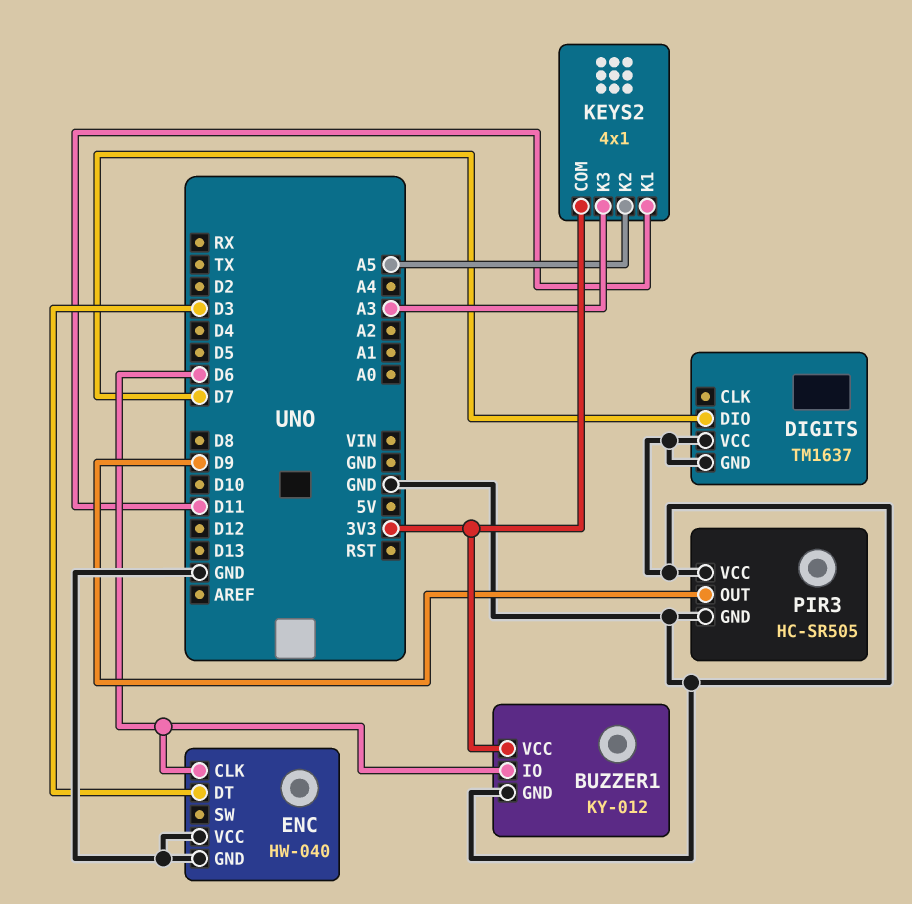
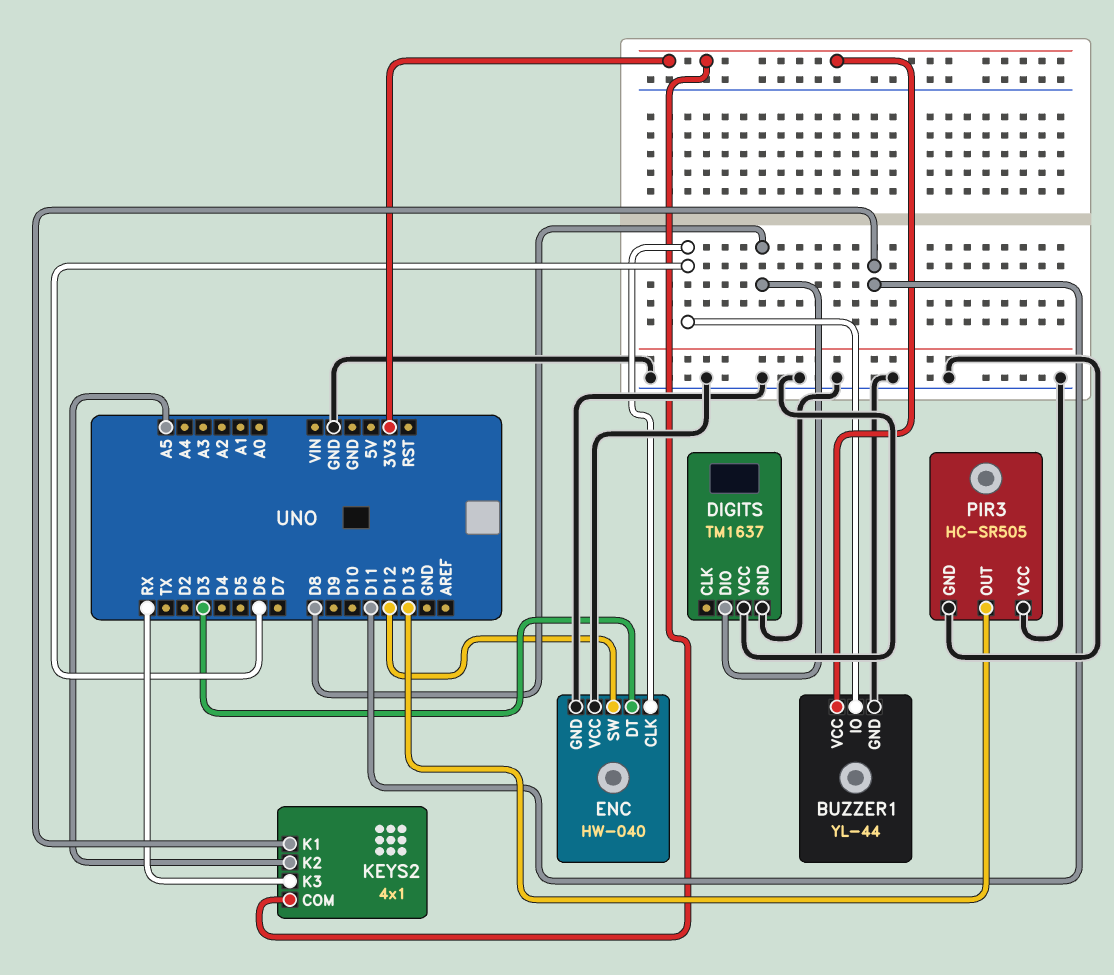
BUZZER1: KY-012 -> YL-44
DIGITS pin DIO: D7 -> D8
ENC pin SW: none -> D12
KEYS2 pin K3: A3 -> RX
PIR3 pin OUT: D9 -> D13

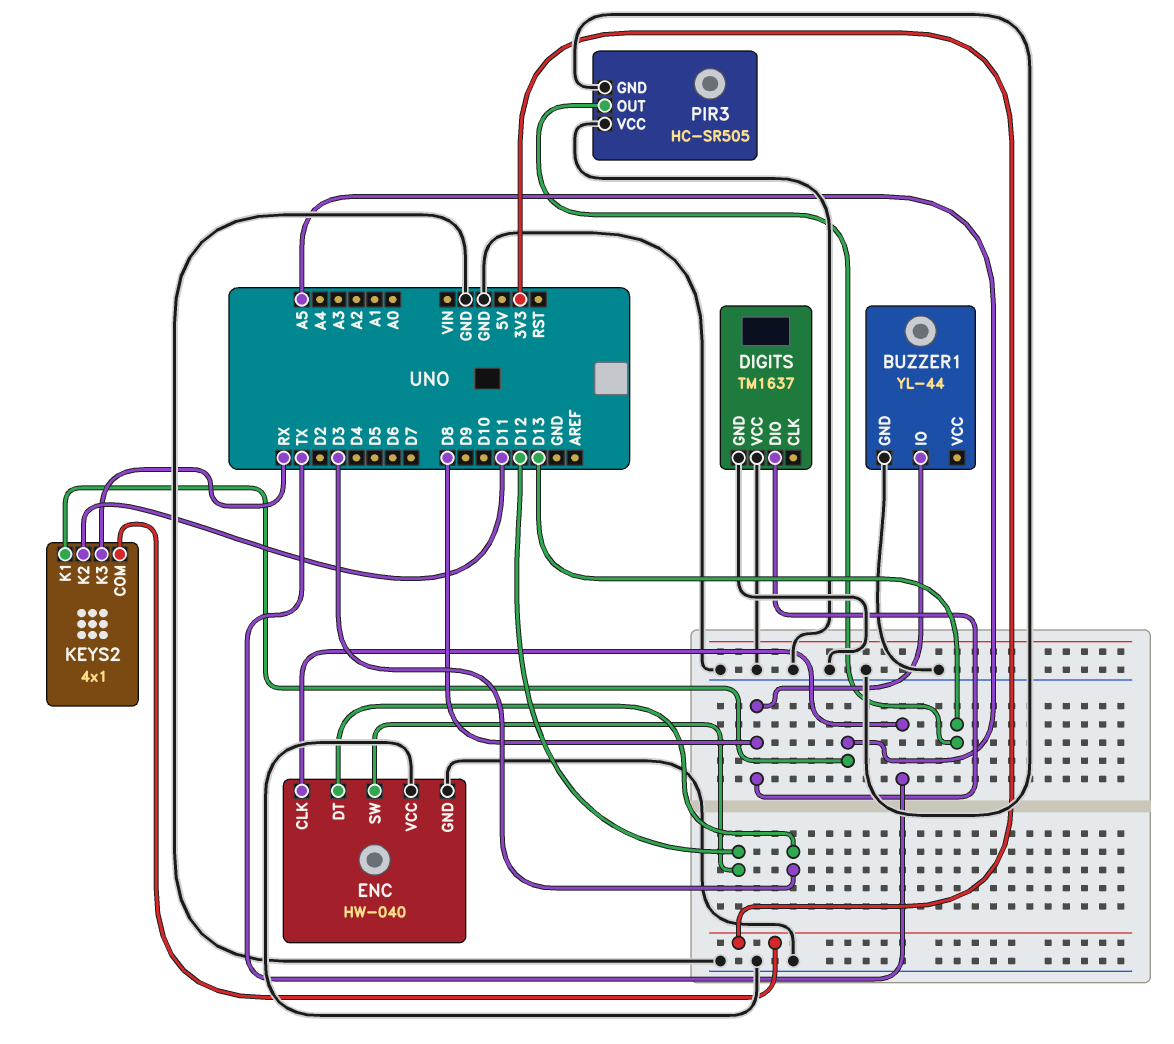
BUZZER1 pin IO: D6 -> D8
BUZZER1 pin VCC: 3V3 -> none
ENC pin CLK: D6 -> TX
KEYS2 pin K1: D11 -> A5
KEYS2 pin K2: A5 -> D11

